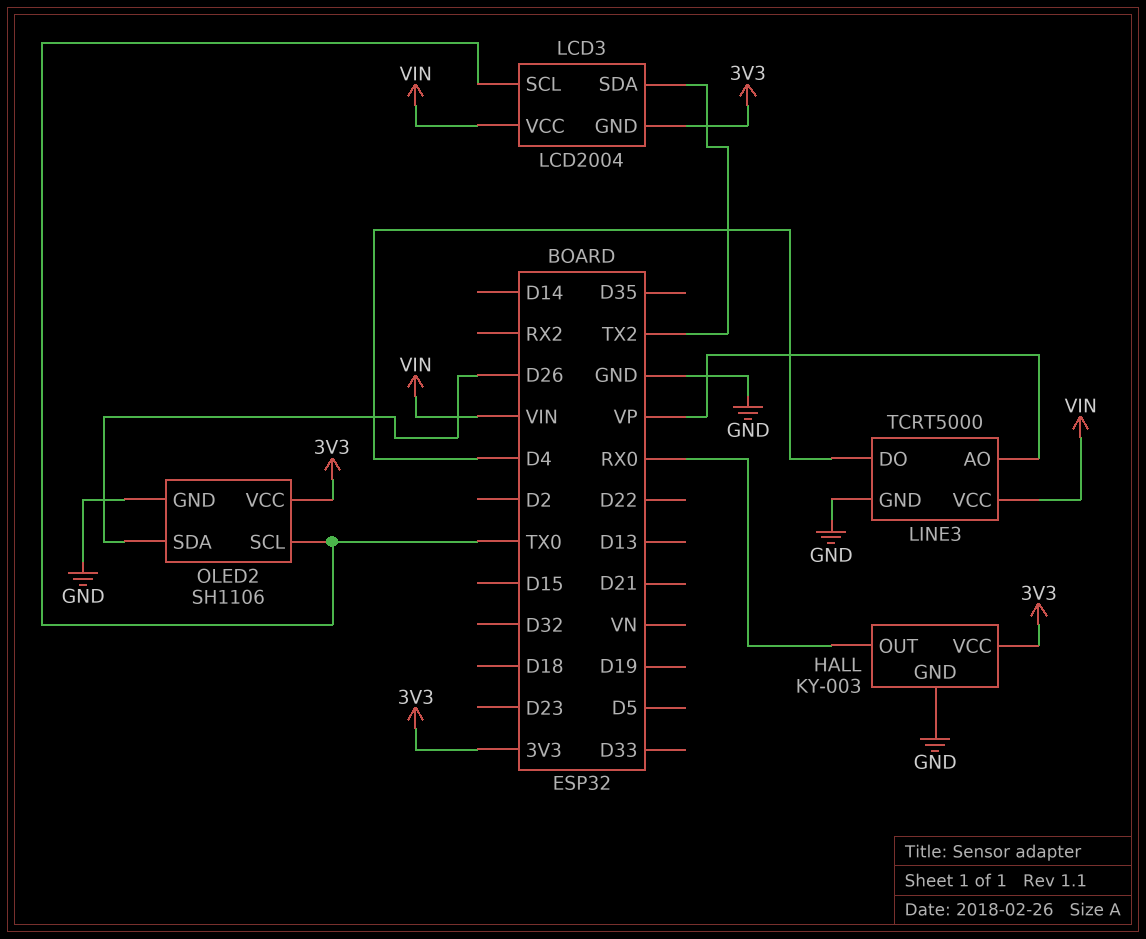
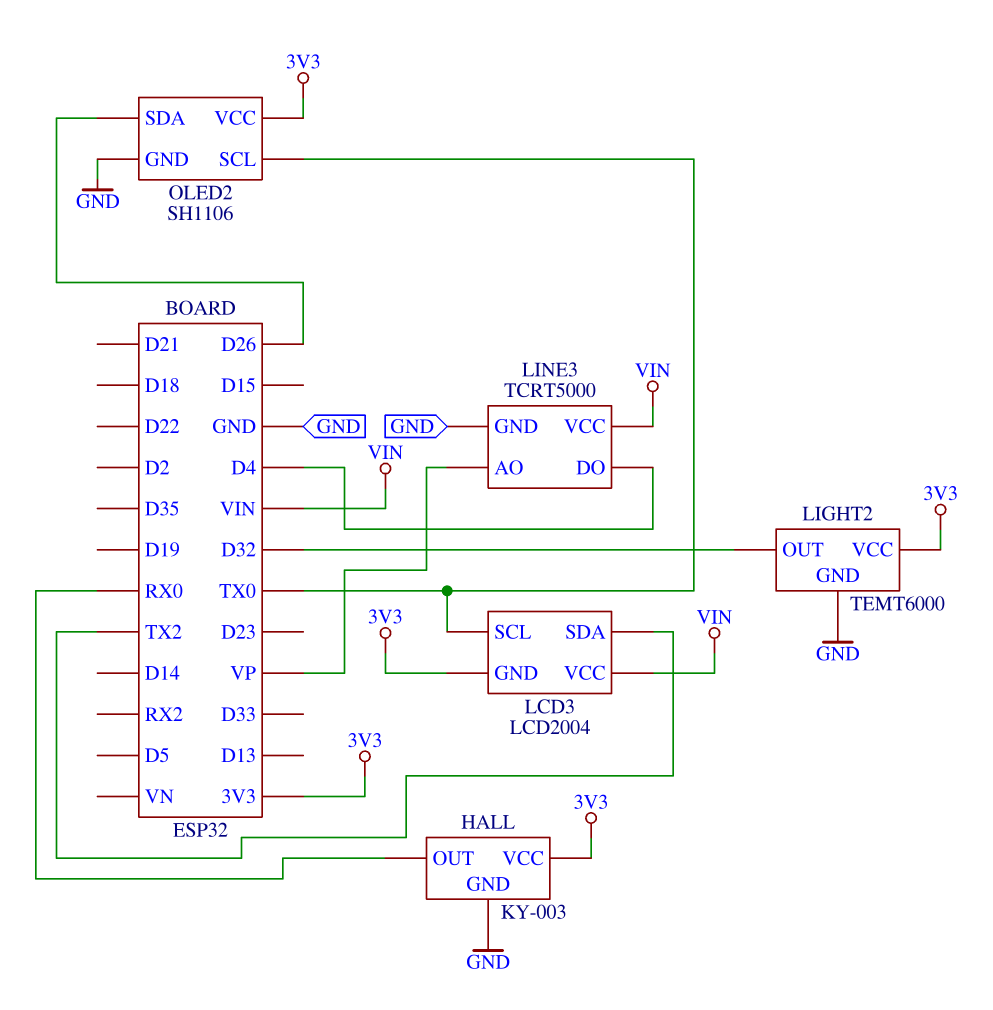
LIGHT2: none -> TEMT6000
LIGHT2 pin GND: none -> GND
LIGHT2 pin OUT: none -> D32
LIGHT2 pin VCC: none -> 3V3

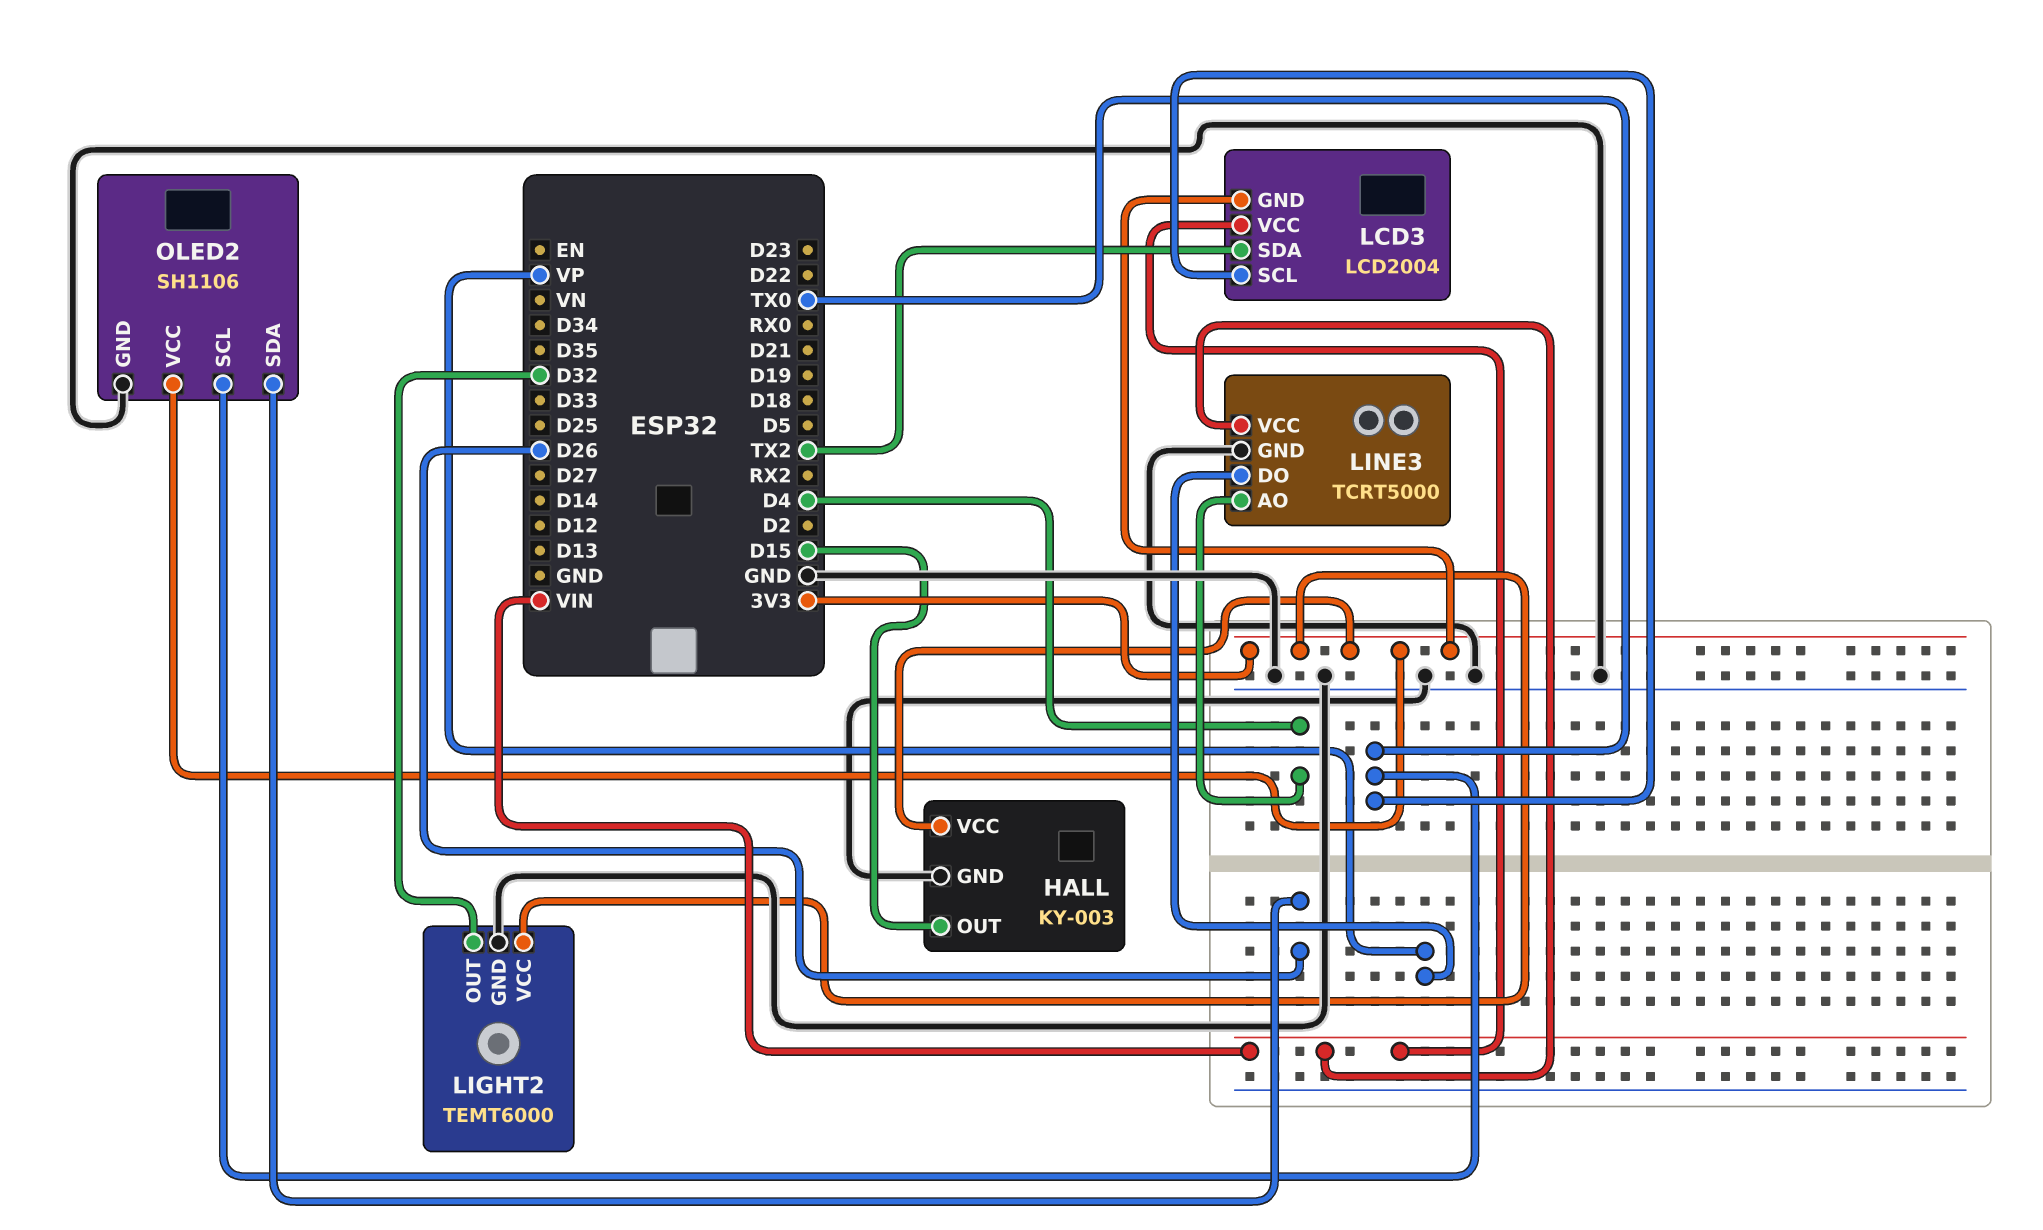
HALL pin OUT: RX0 -> D15
LINE3 pin AO: VP -> D4
LINE3 pin DO: D4 -> VP

